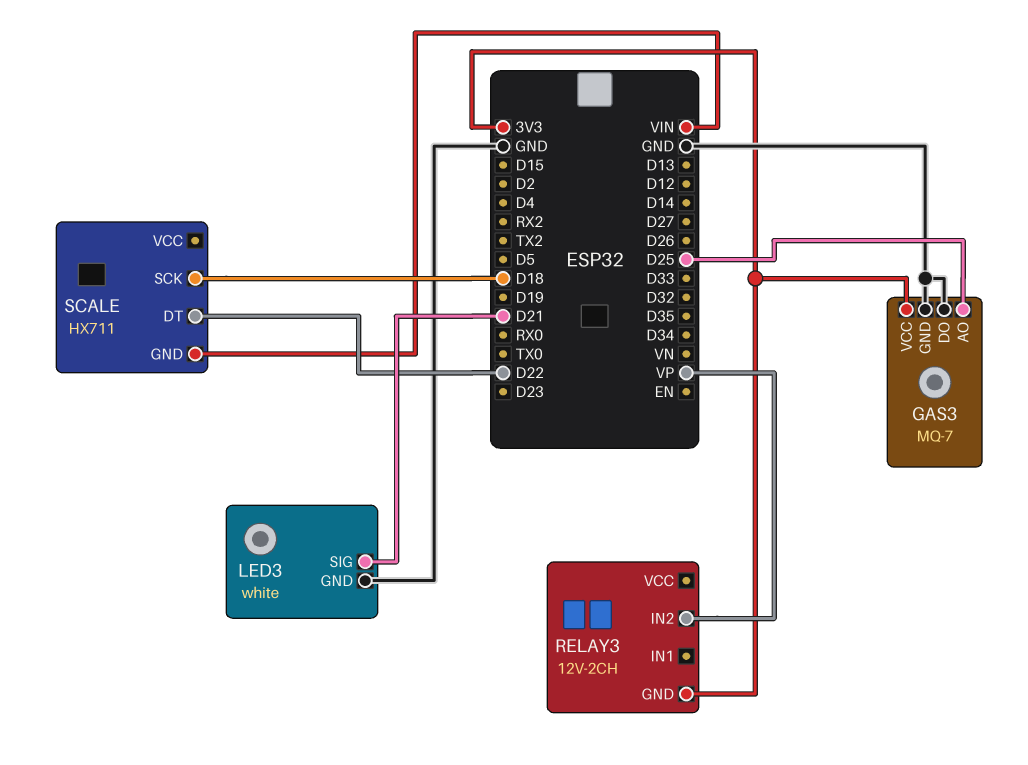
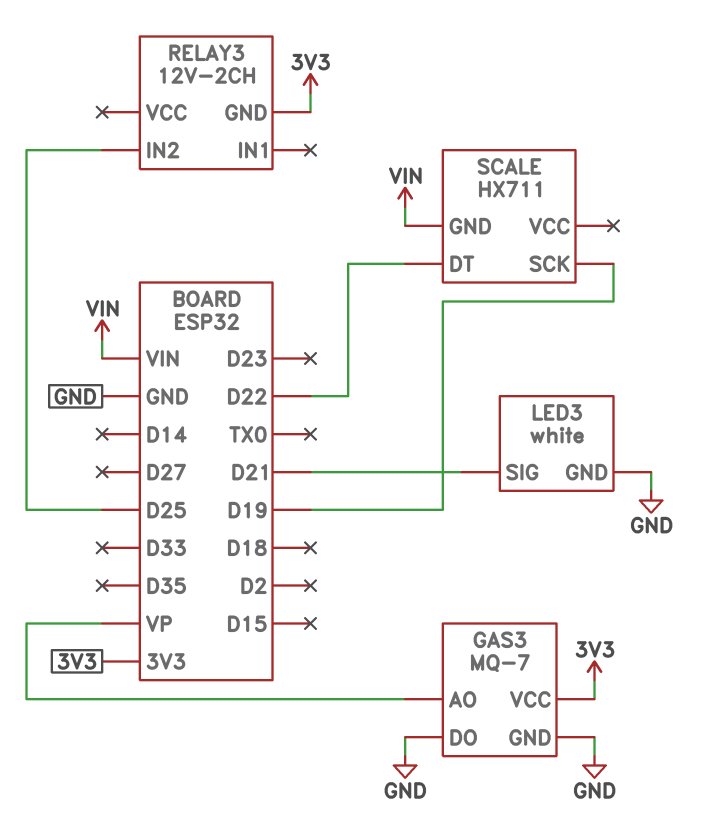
GAS3 pin AO: D25 -> VP
RELAY3 pin IN2: VP -> D25
SCALE pin SCK: D18 -> D19

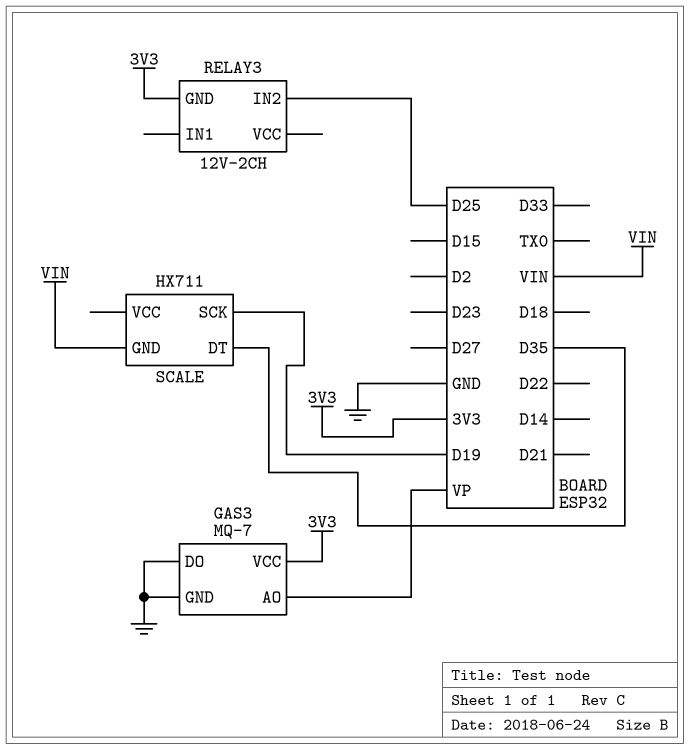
LED3: white -> none
LED3 pin GND: GND -> none
LED3 pin SIG: D21 -> none
SCALE pin DT: D22 -> D35

